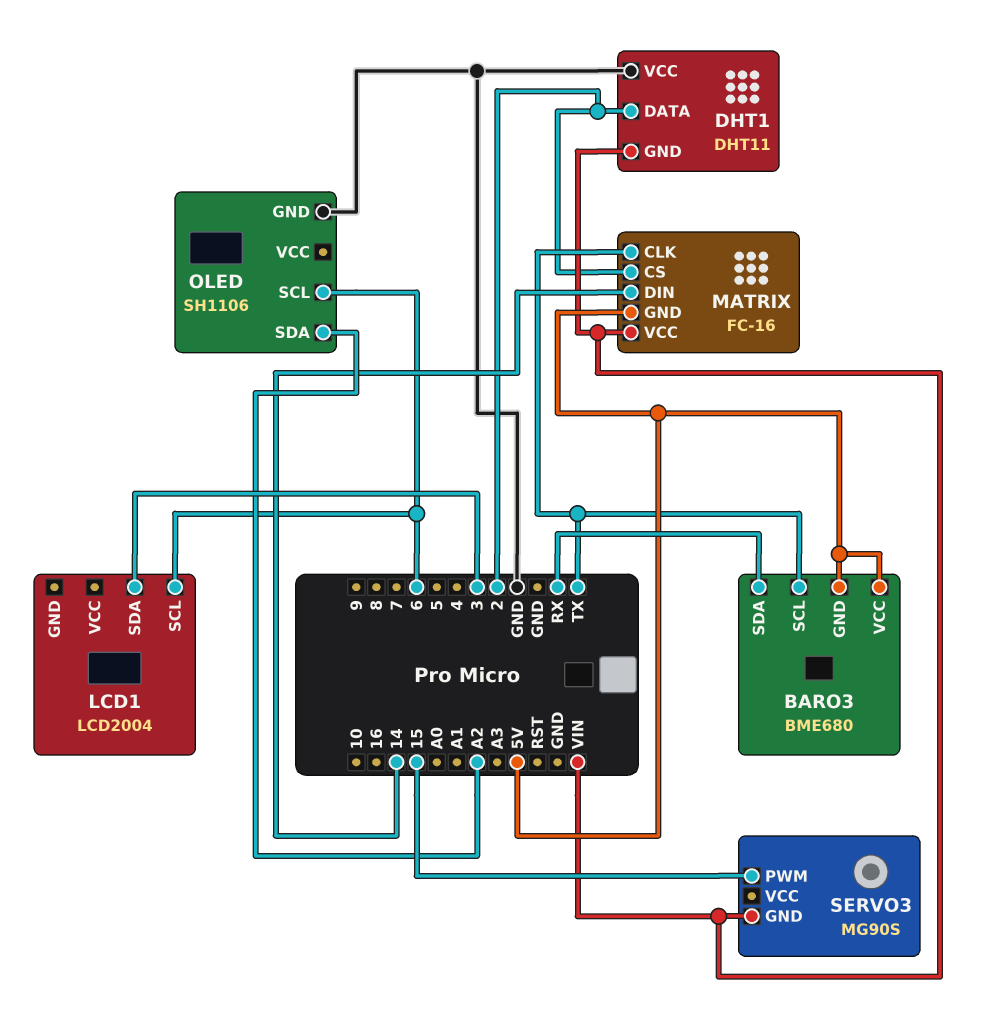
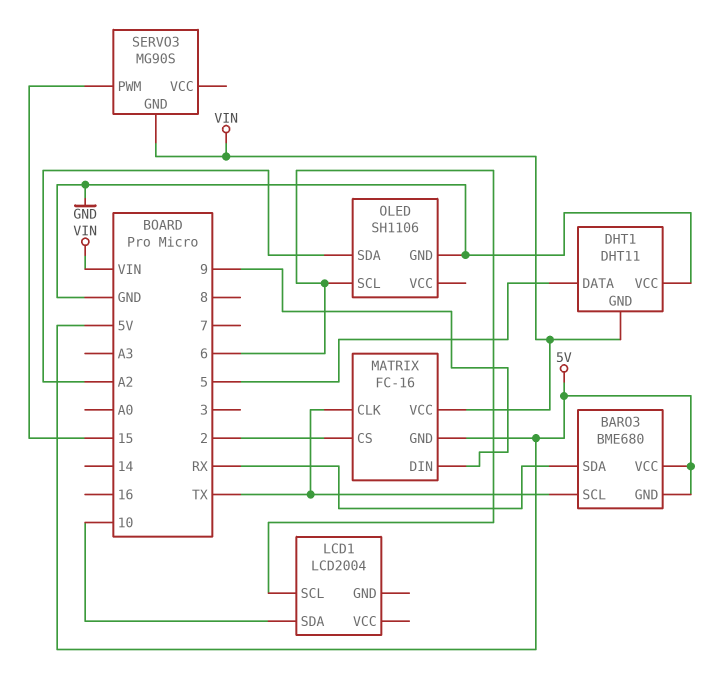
DHT1 pin DATA: 2 -> 5
LCD1 pin SDA: 3 -> 10
MATRIX pin DIN: 14 -> 9

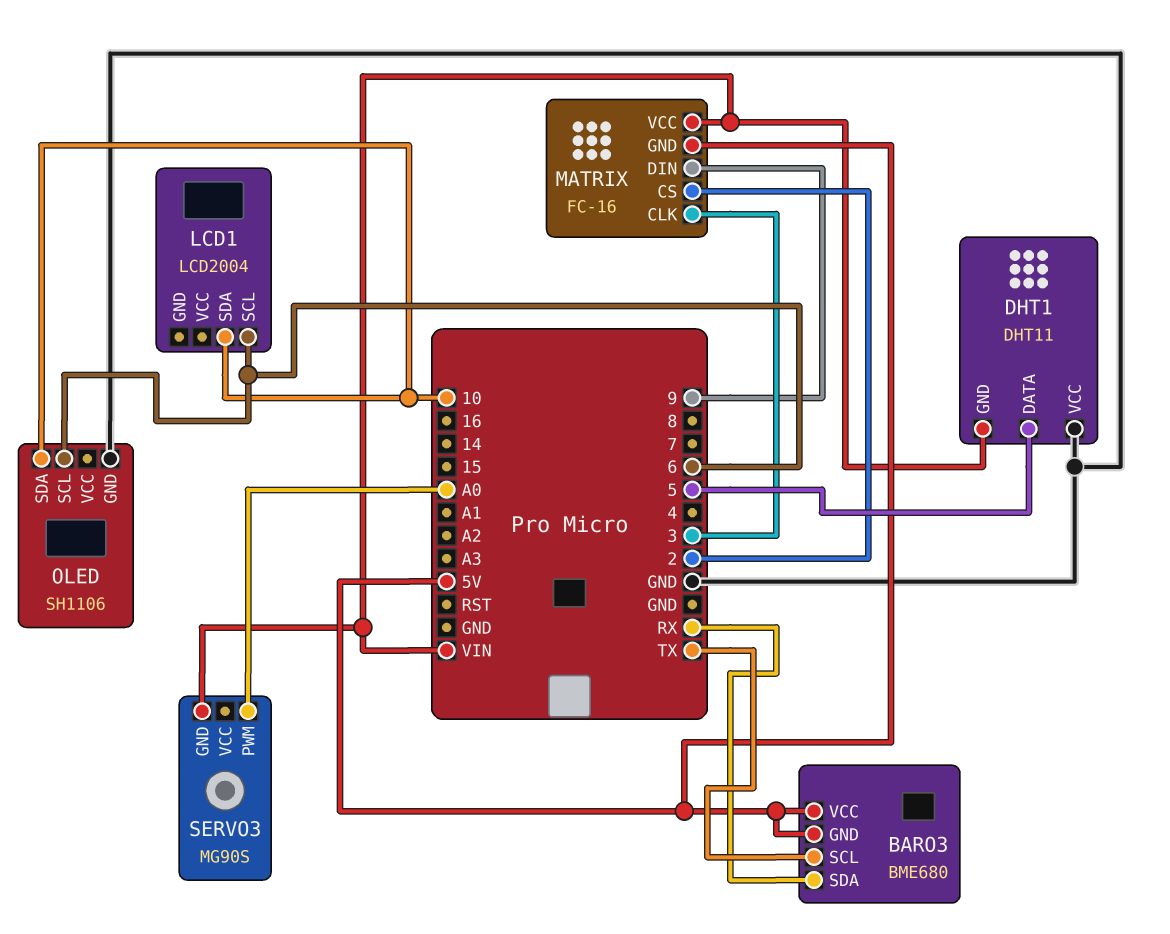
MATRIX pin CLK: TX -> 3
OLED pin SDA: A2 -> 10
SERVO3 pin PWM: 15 -> A0

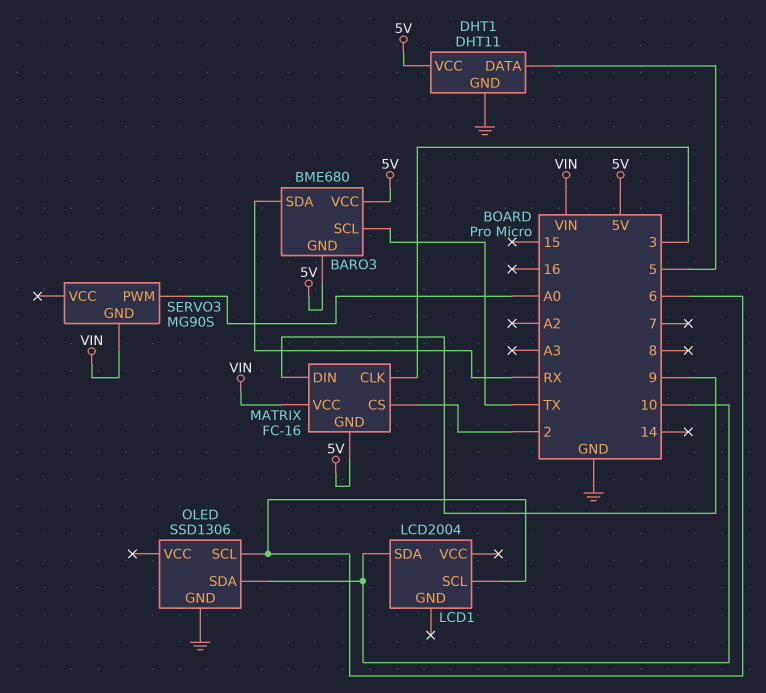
DHT1 pin GND: VIN -> GND
DHT1 pin VCC: GND -> 5V
OLED: SH1106 -> SSD1306

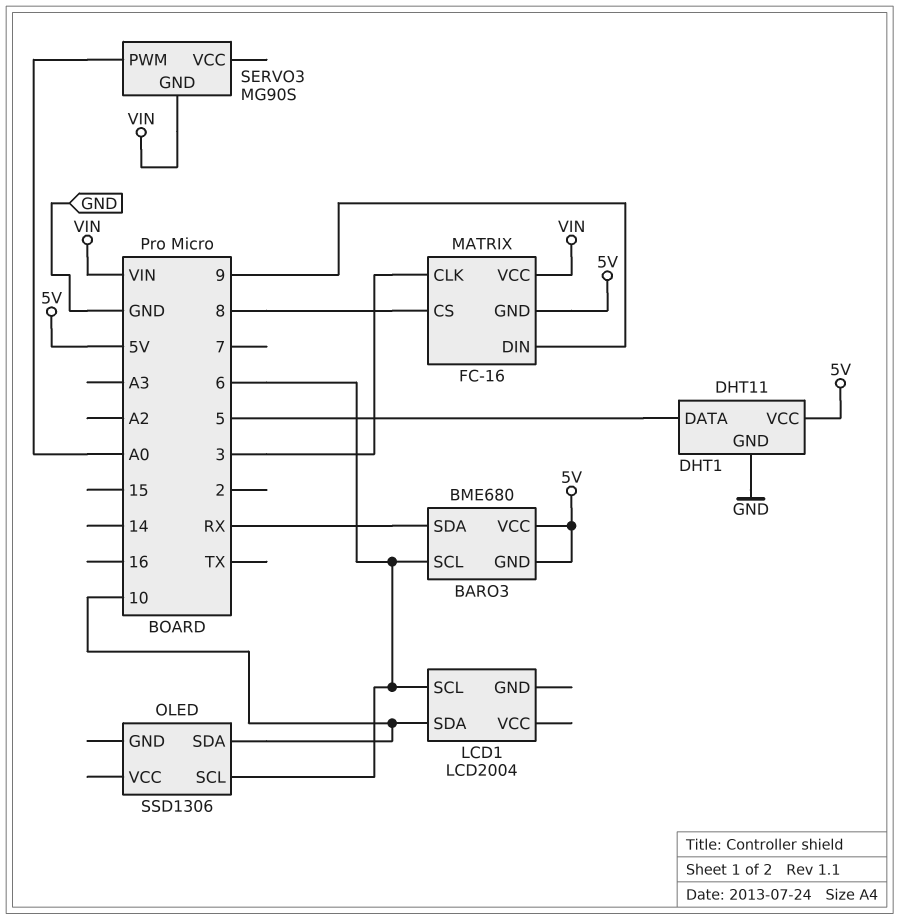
BARO3 pin SCL: TX -> 6
MATRIX pin CS: 2 -> 8
OLED pin GND: GND -> none

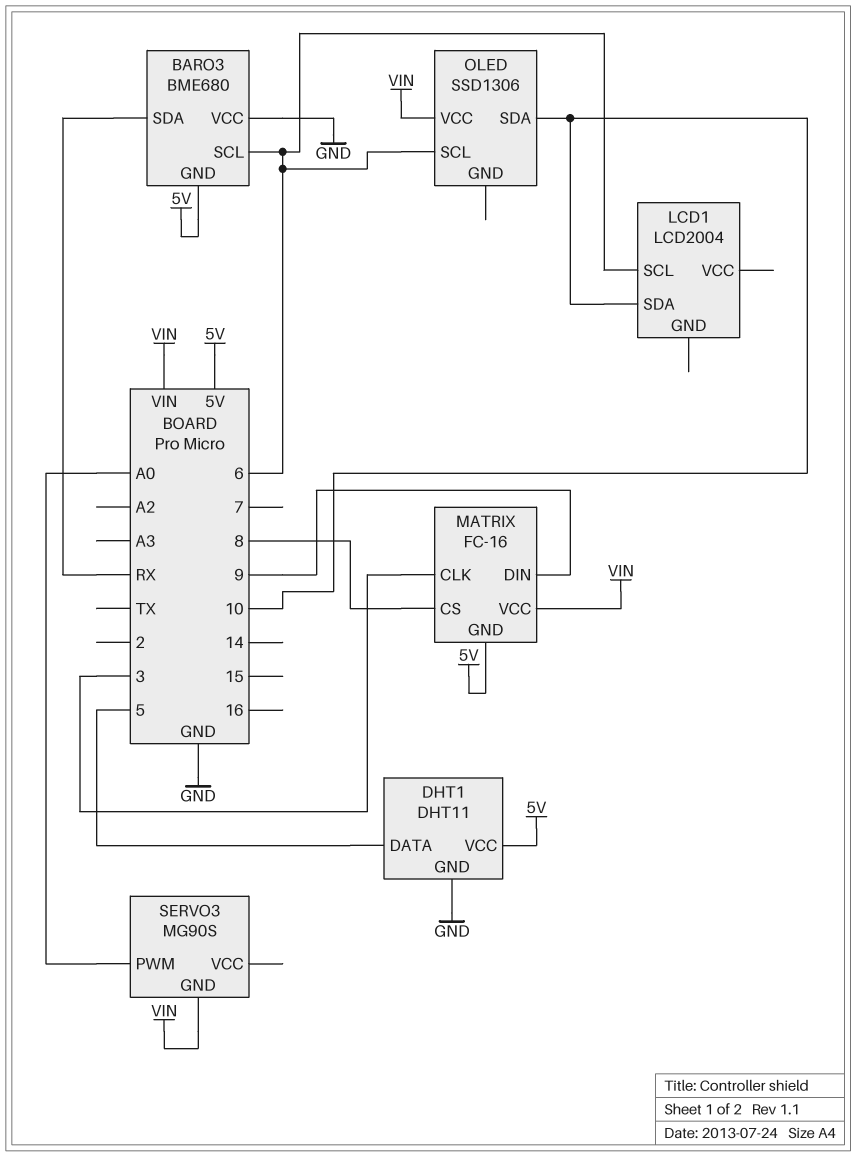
BARO3 pin VCC: 5V -> GND
OLED pin VCC: none -> VIN

